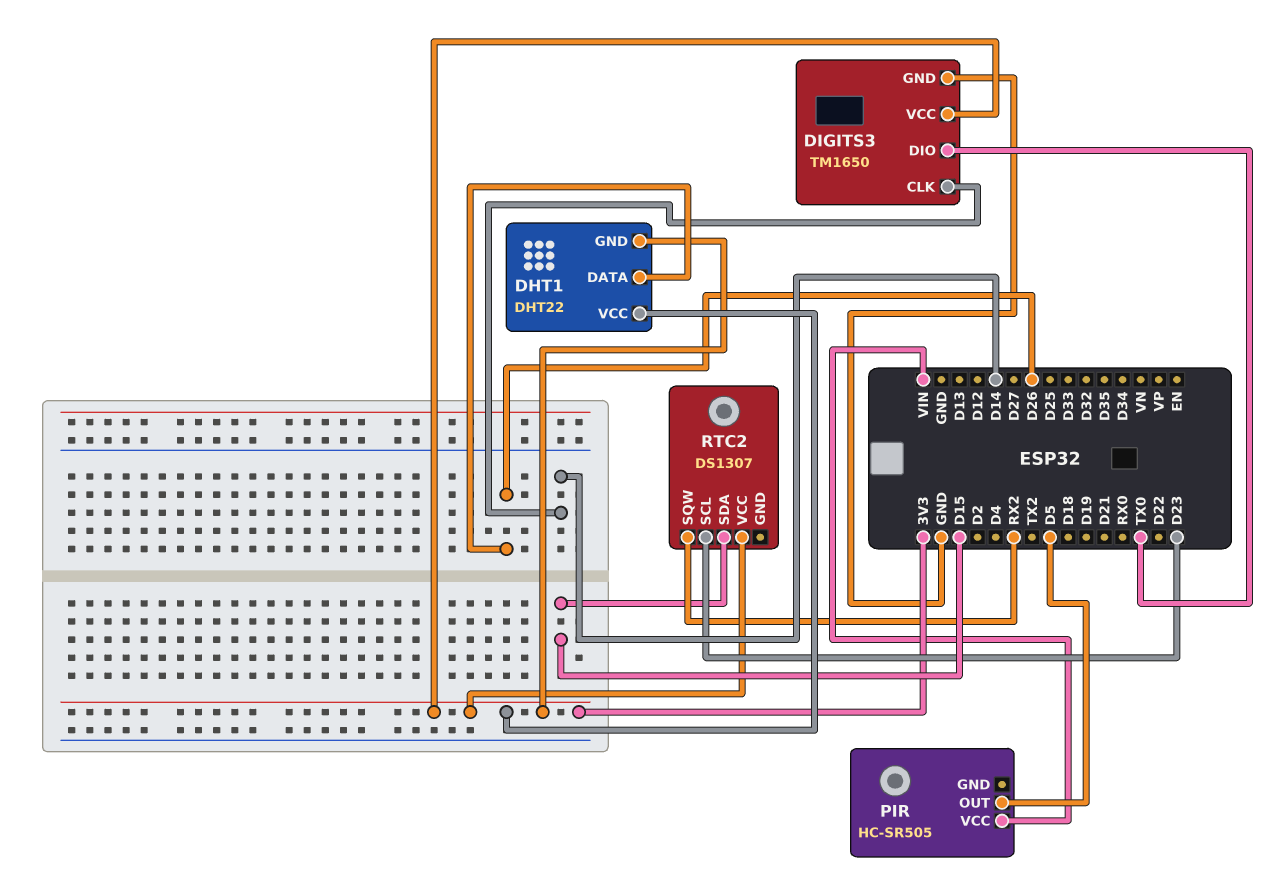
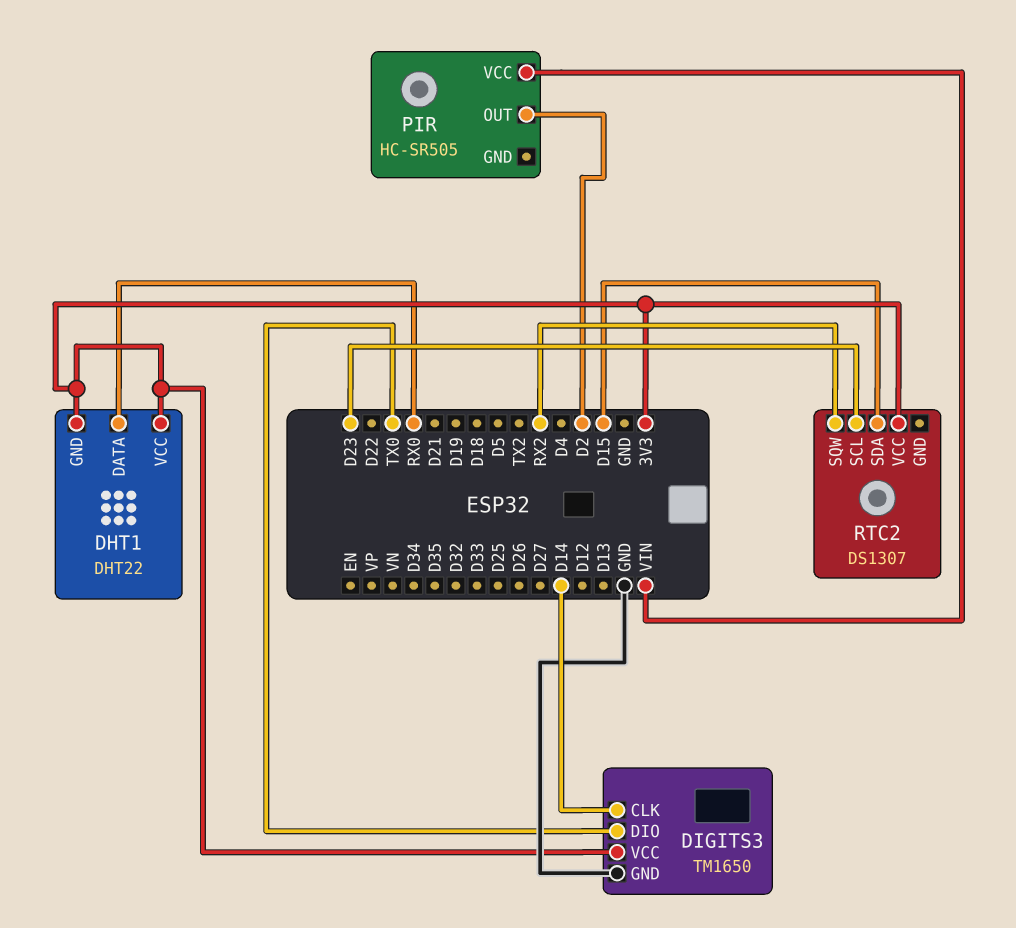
DHT1 pin DATA: D26 -> RX0
PIR pin OUT: D5 -> D2

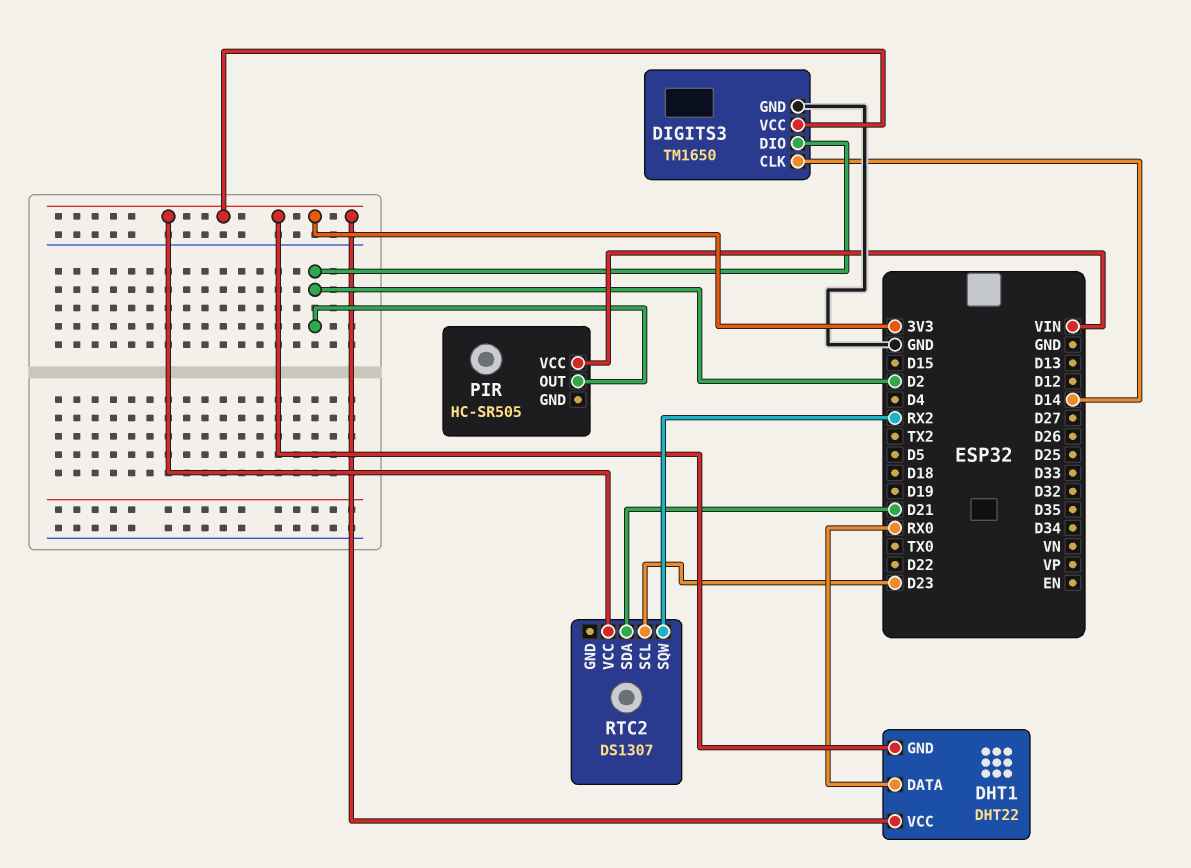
DIGITS3 pin DIO: TX0 -> D2
RTC2 pin SDA: D15 -> D21

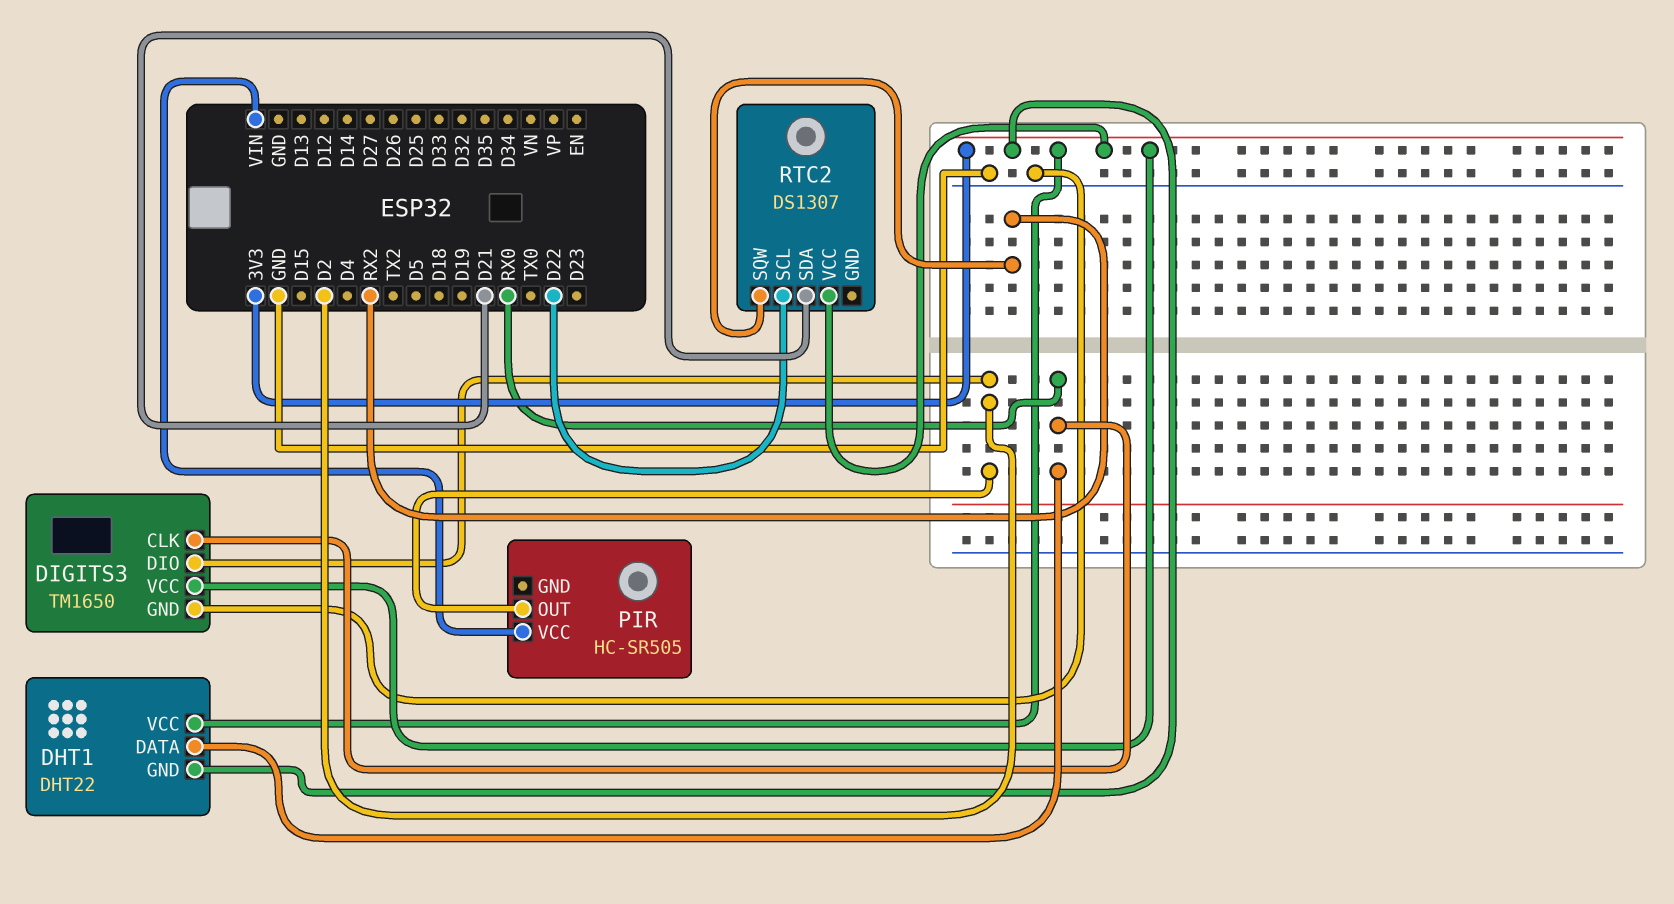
DIGITS3 pin CLK: D14 -> RX0
RTC2 pin SCL: D23 -> D22

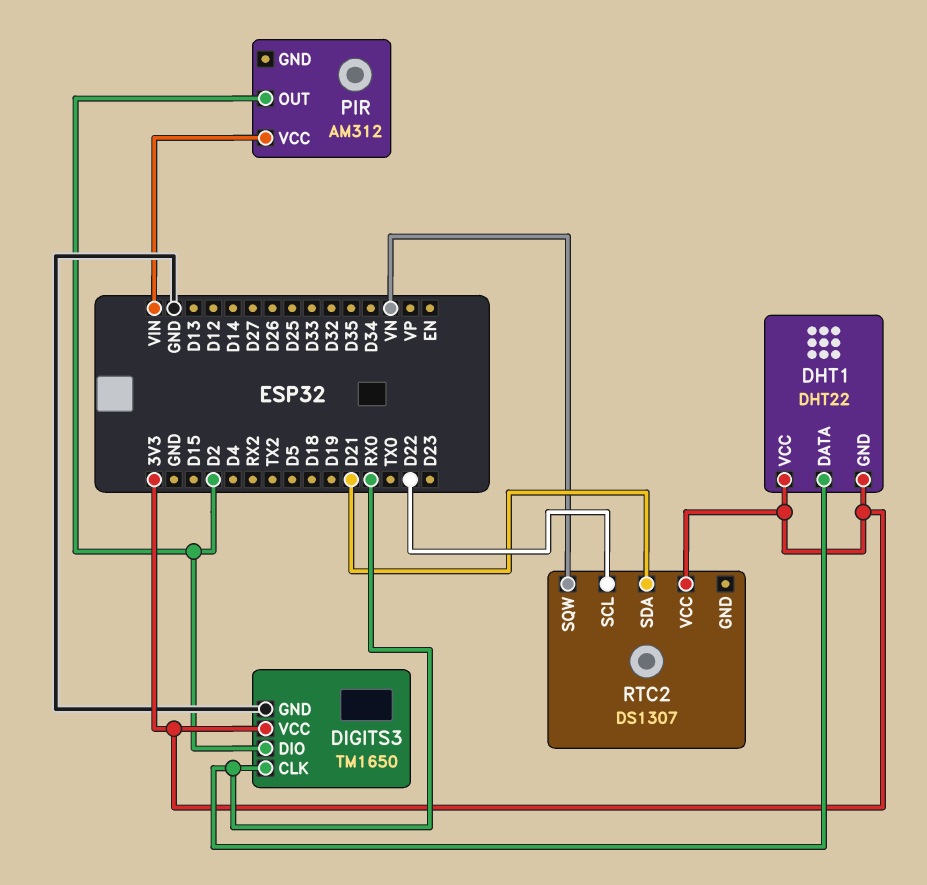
PIR: HC-SR505 -> AM312
RTC2 pin SQW: RX2 -> VN

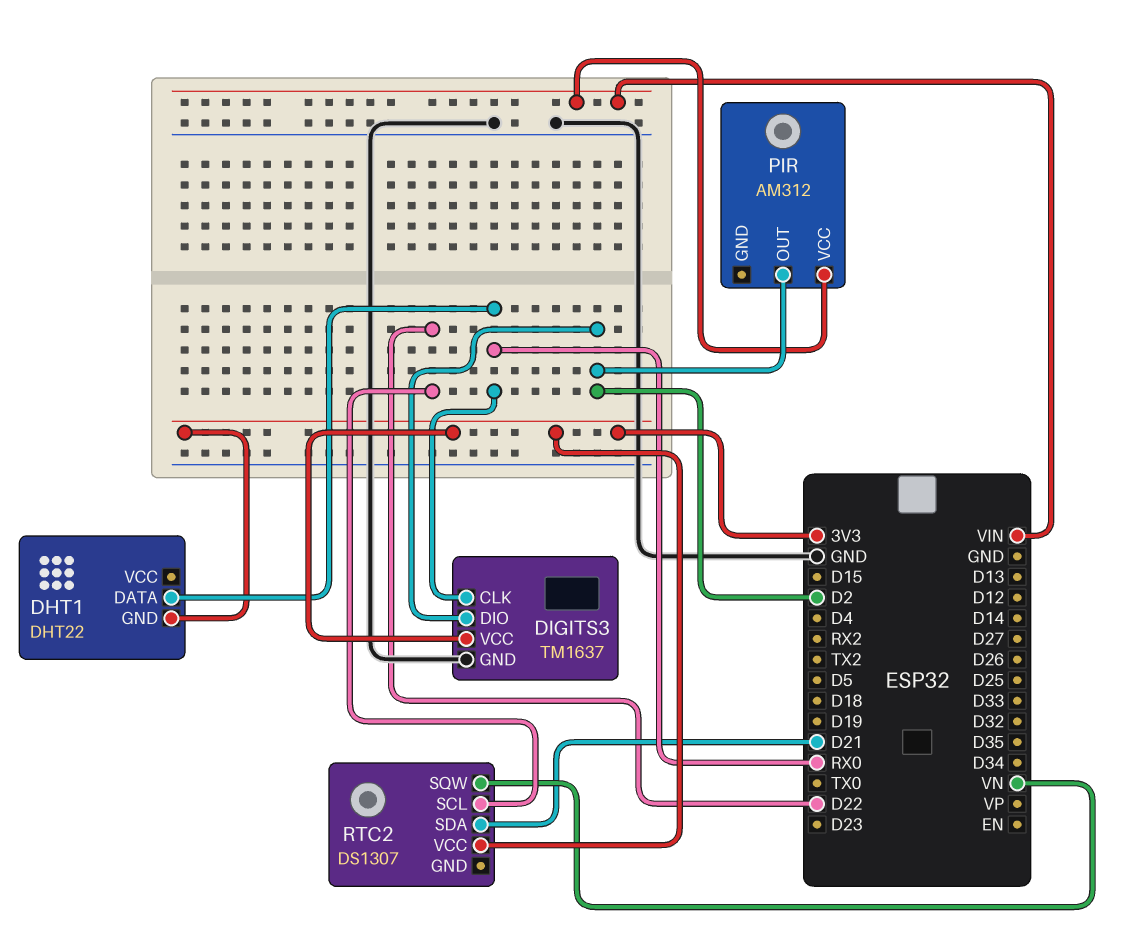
DHT1 pin VCC: 3V3 -> none
DIGITS3: TM1650 -> TM1637

